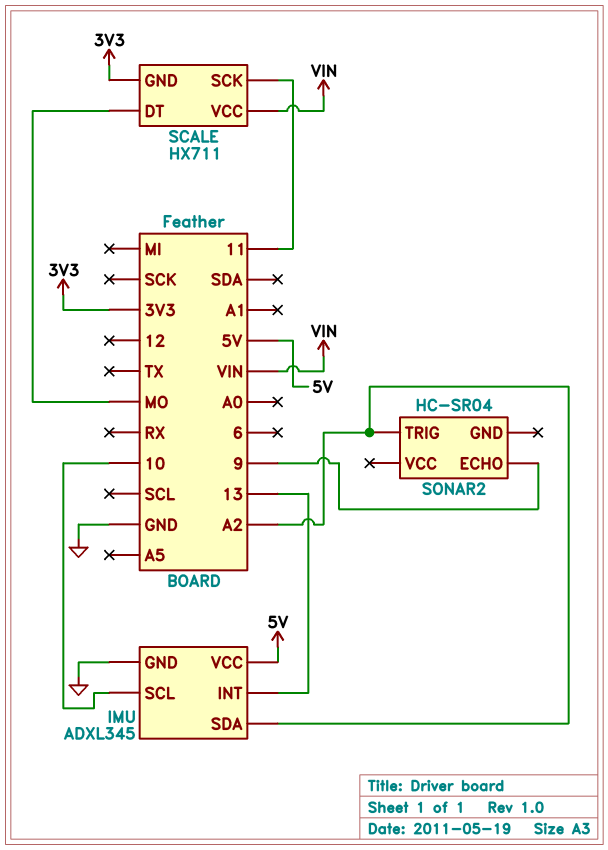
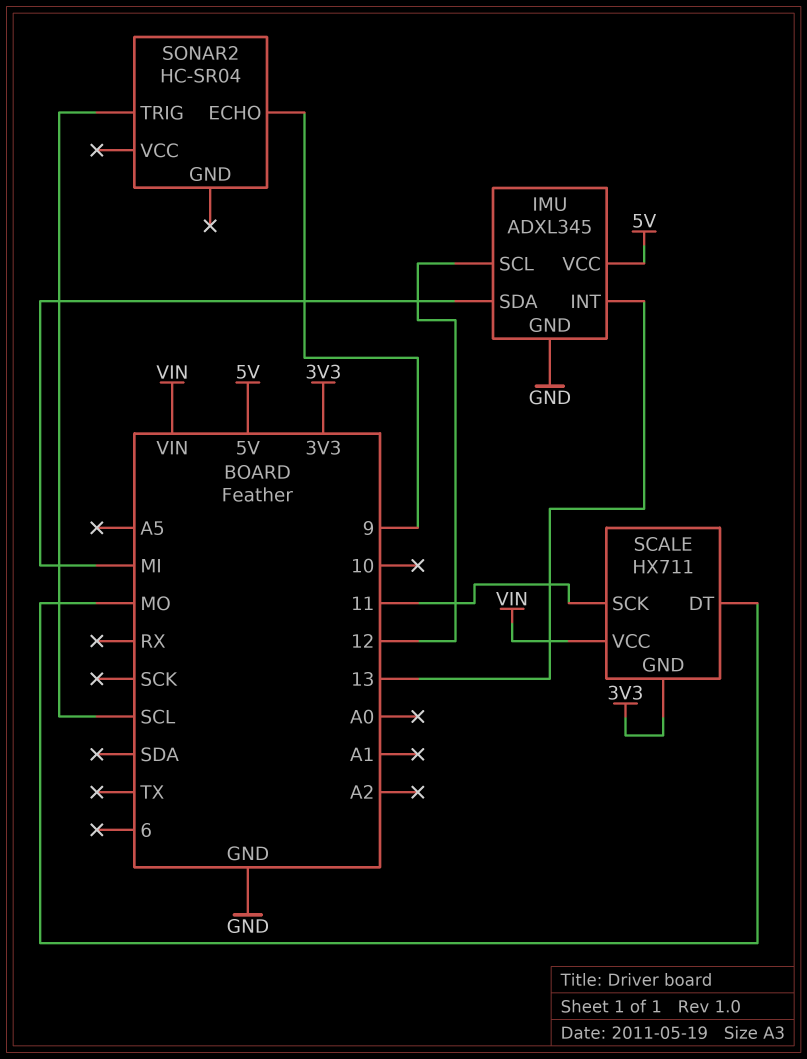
IMU pin SCL: 10 -> 12
IMU pin SDA: A2 -> MI
SONAR2 pin TRIG: A2 -> SCL

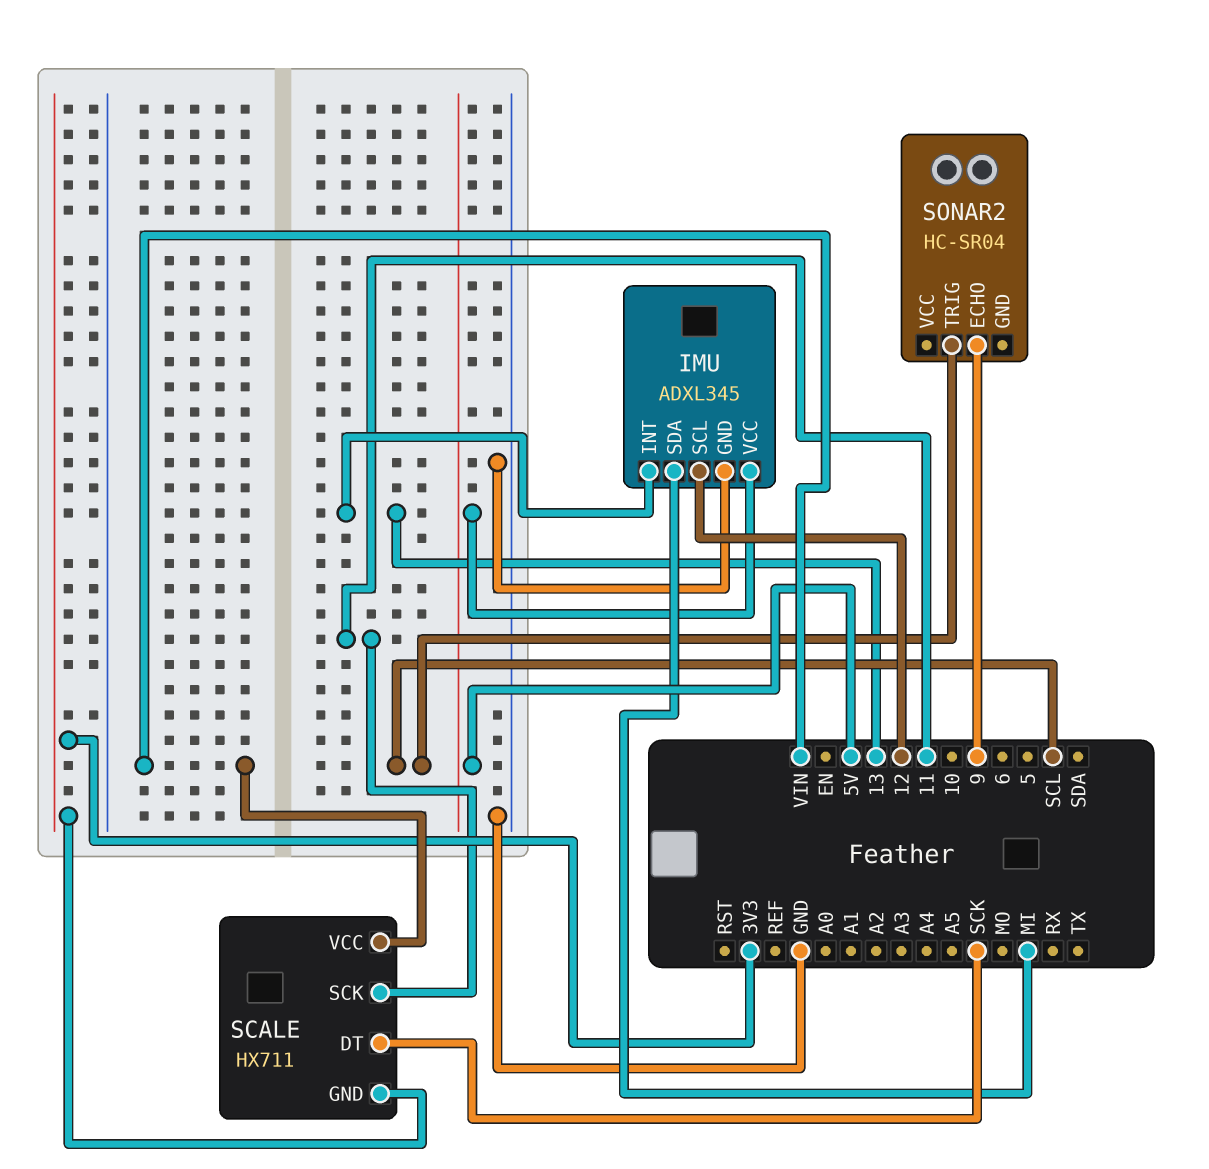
SCALE pin DT: MO -> SCK

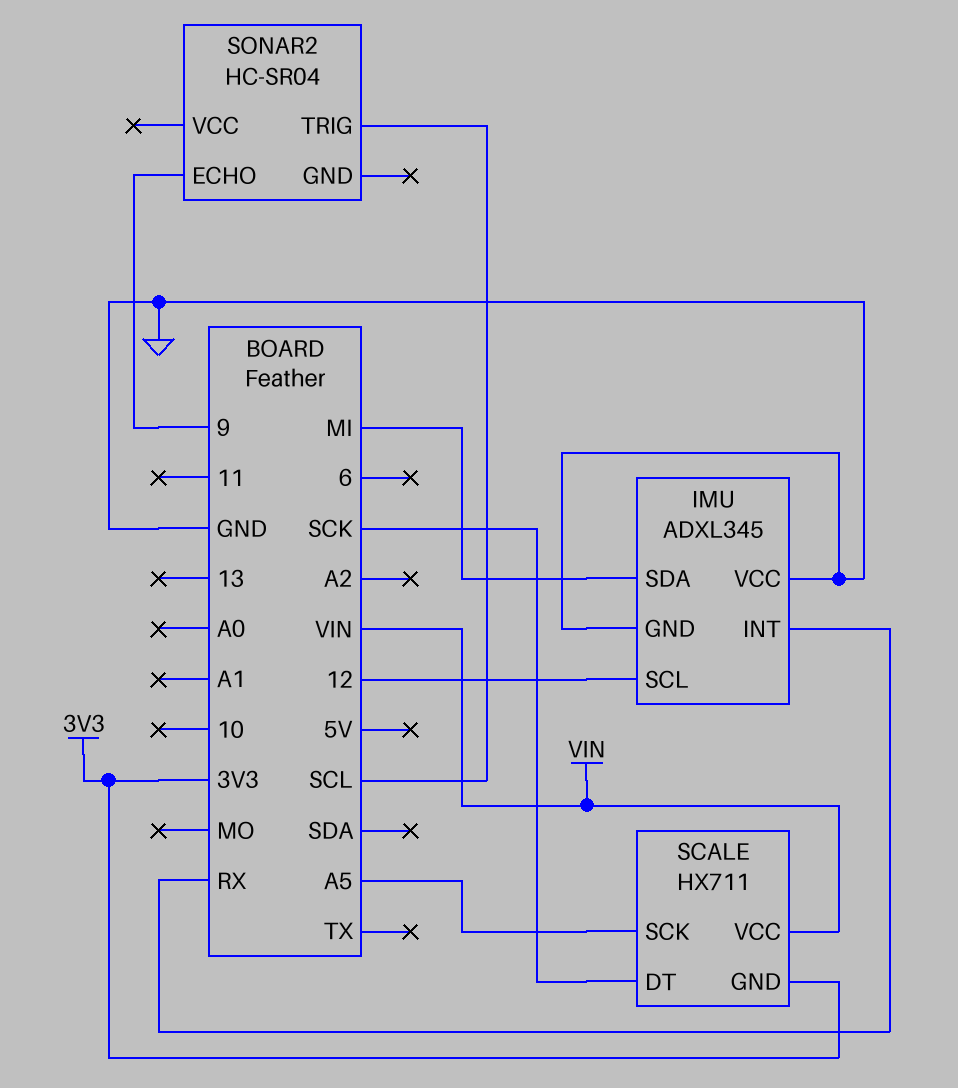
IMU pin INT: 13 -> RX
IMU pin VCC: 5V -> GND
SCALE pin SCK: 11 -> A5

